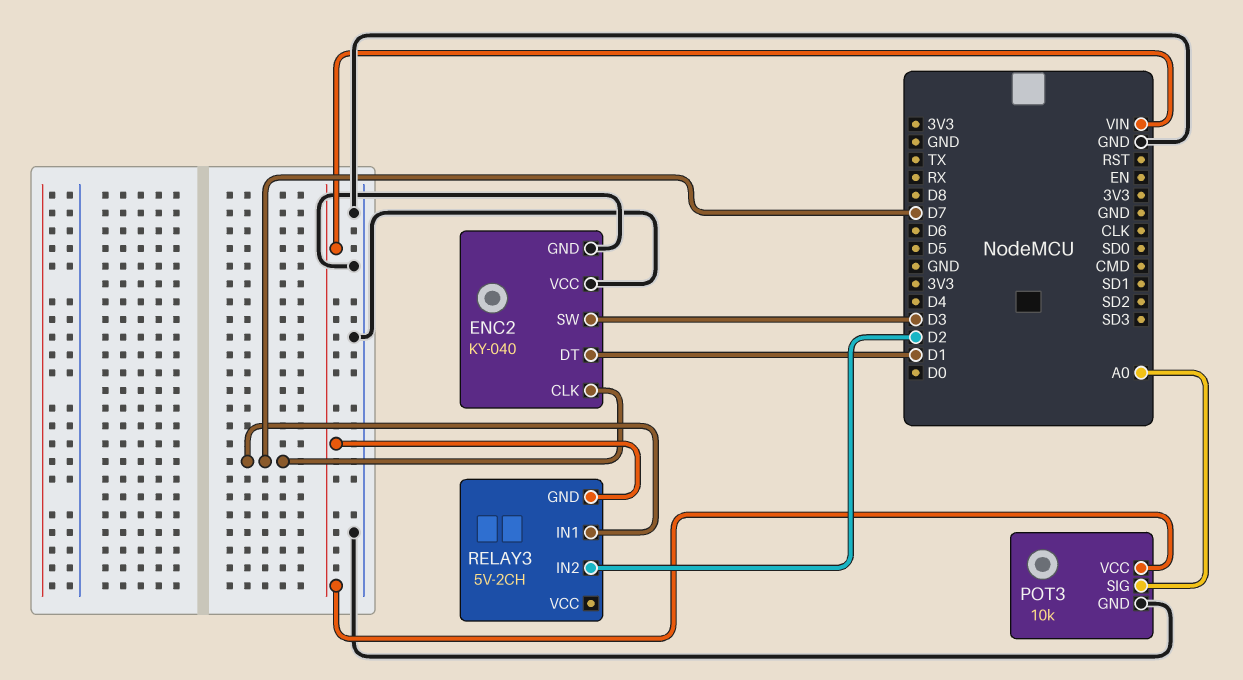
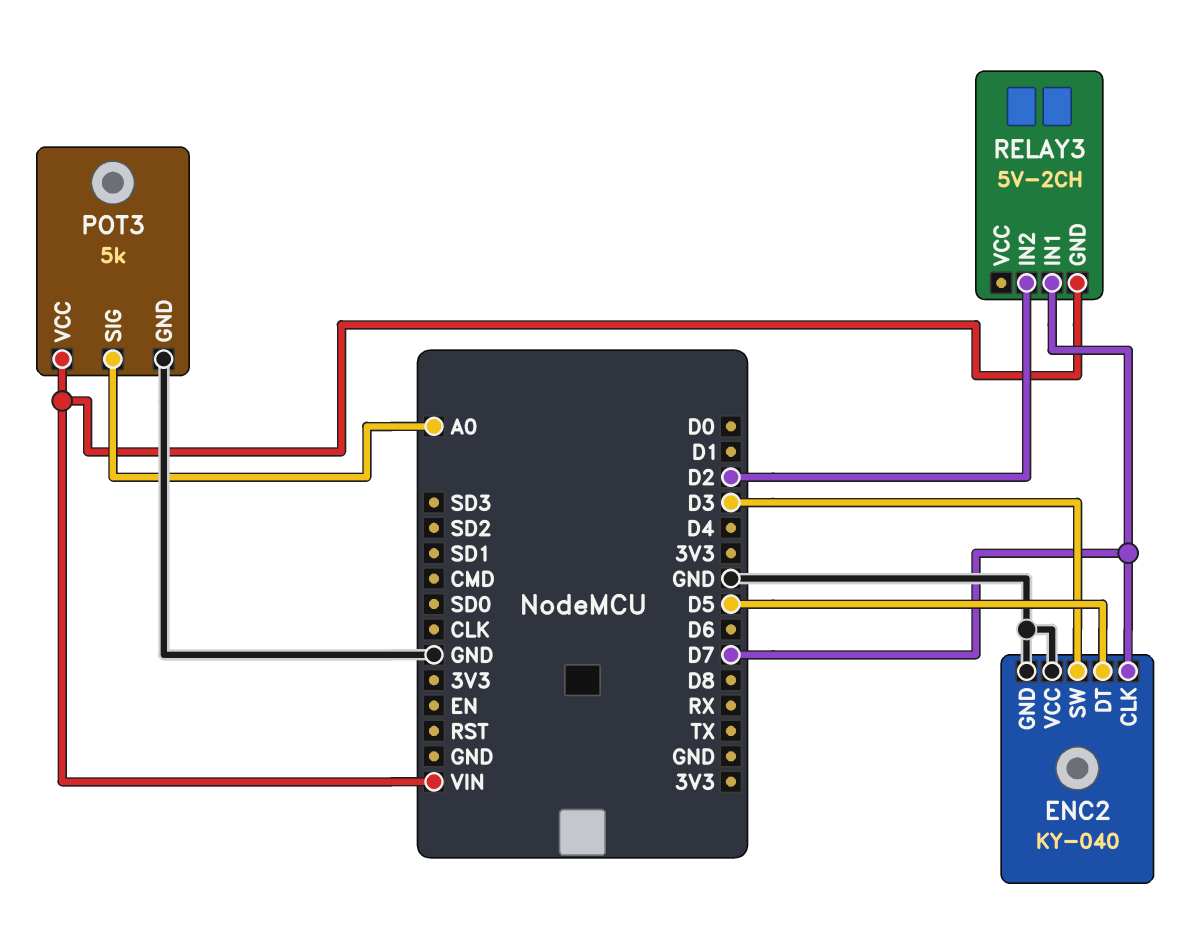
ENC2 pin DT: D1 -> D5
POT3: 10k -> 5k

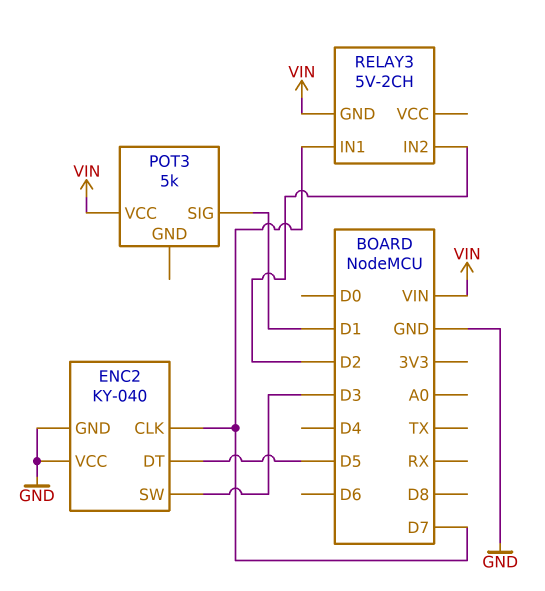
POT3 pin GND: GND -> none
POT3 pin SIG: A0 -> D1

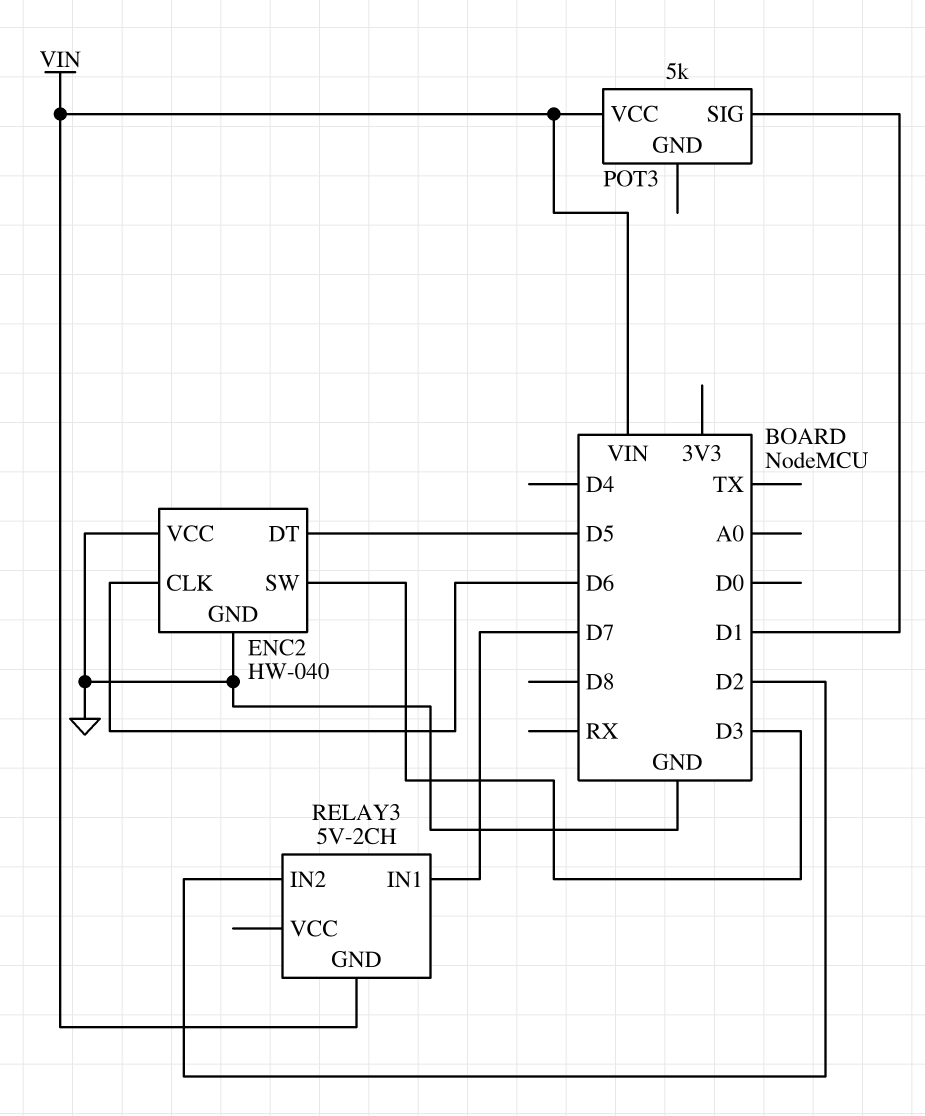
ENC2: KY-040 -> HW-040
ENC2 pin CLK: D7 -> D6

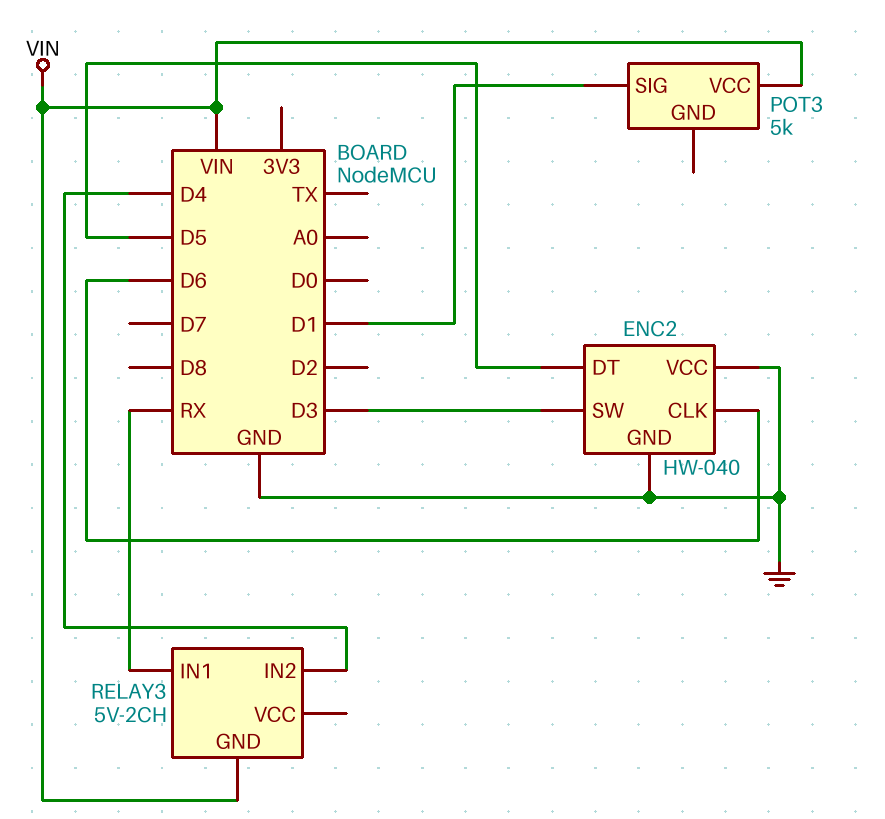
RELAY3 pin IN1: D7 -> RX
RELAY3 pin IN2: D2 -> D4

